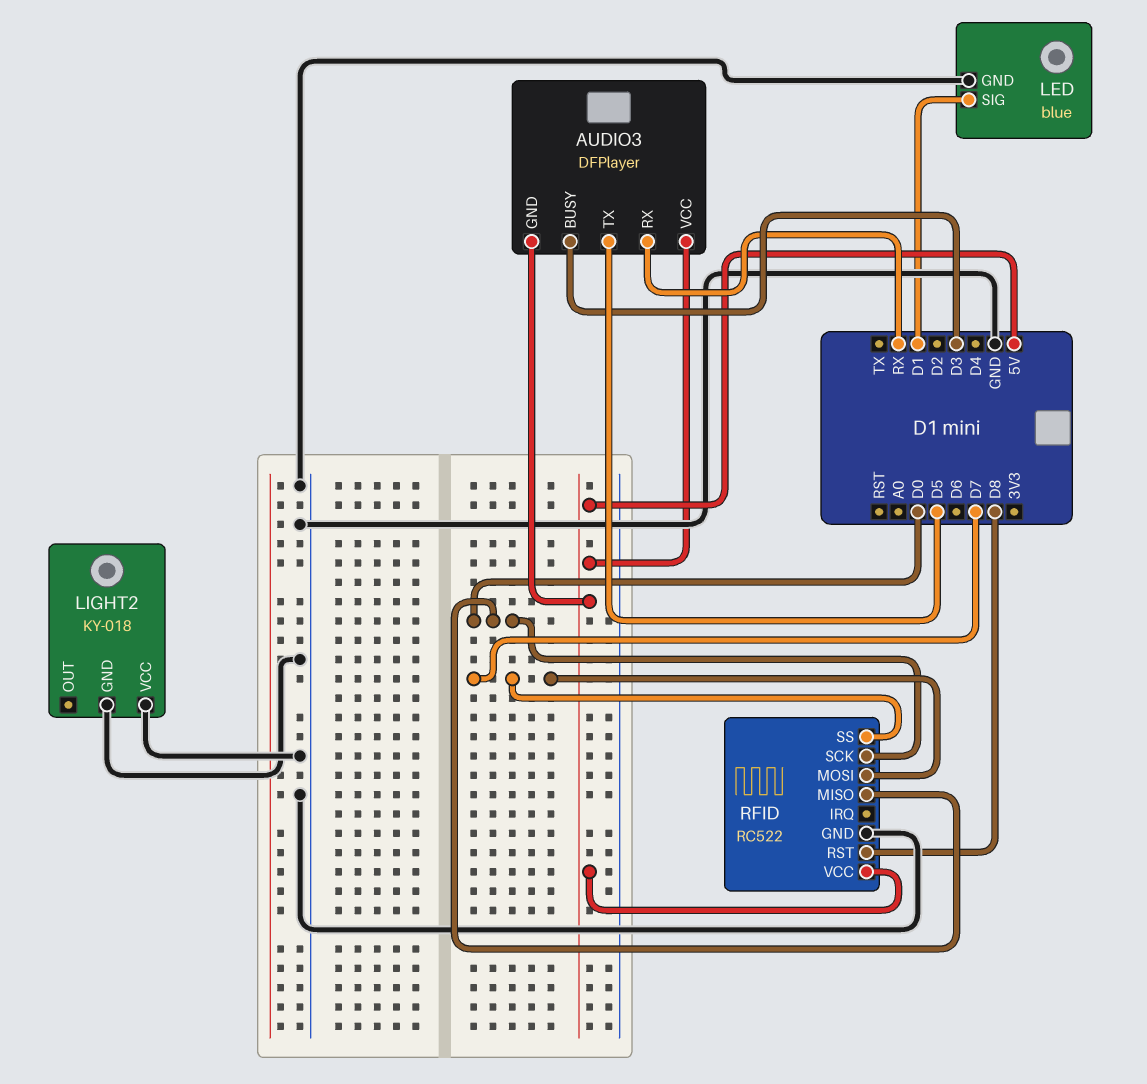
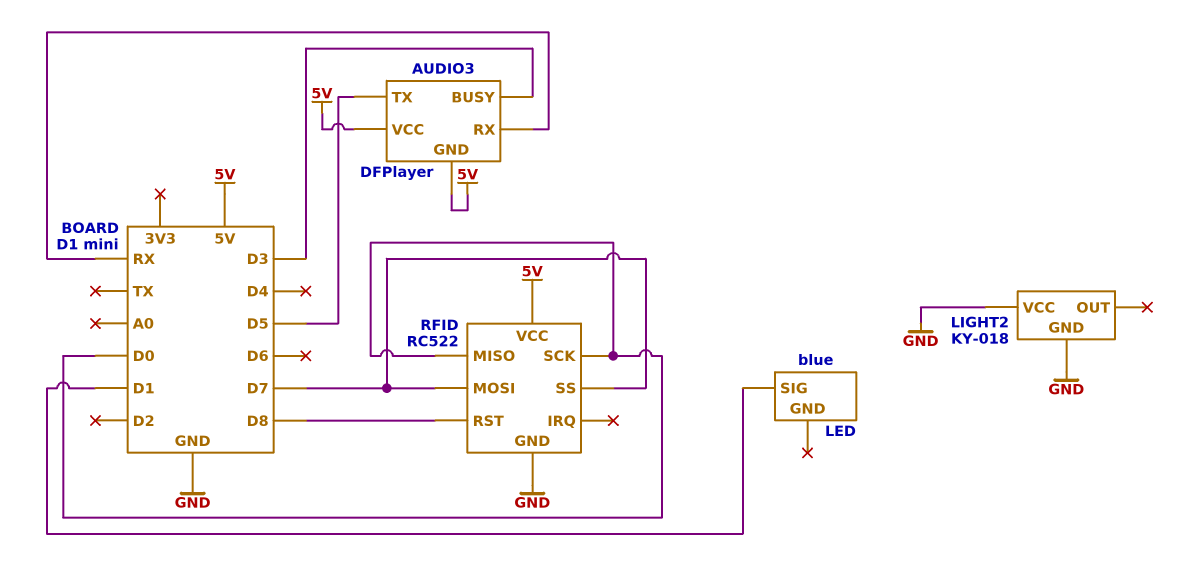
LED pin GND: GND -> none

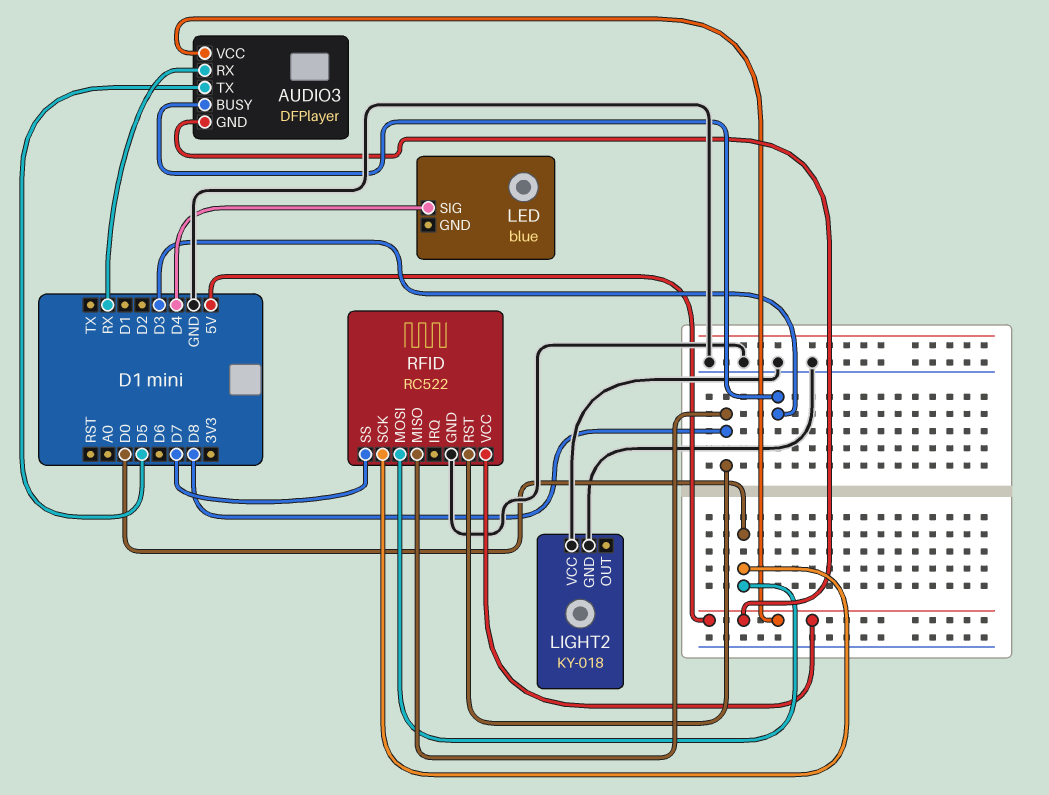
LED pin SIG: D1 -> D4
RFID pin MISO: D0 -> D8
RFID pin MOSI: D7 -> D0

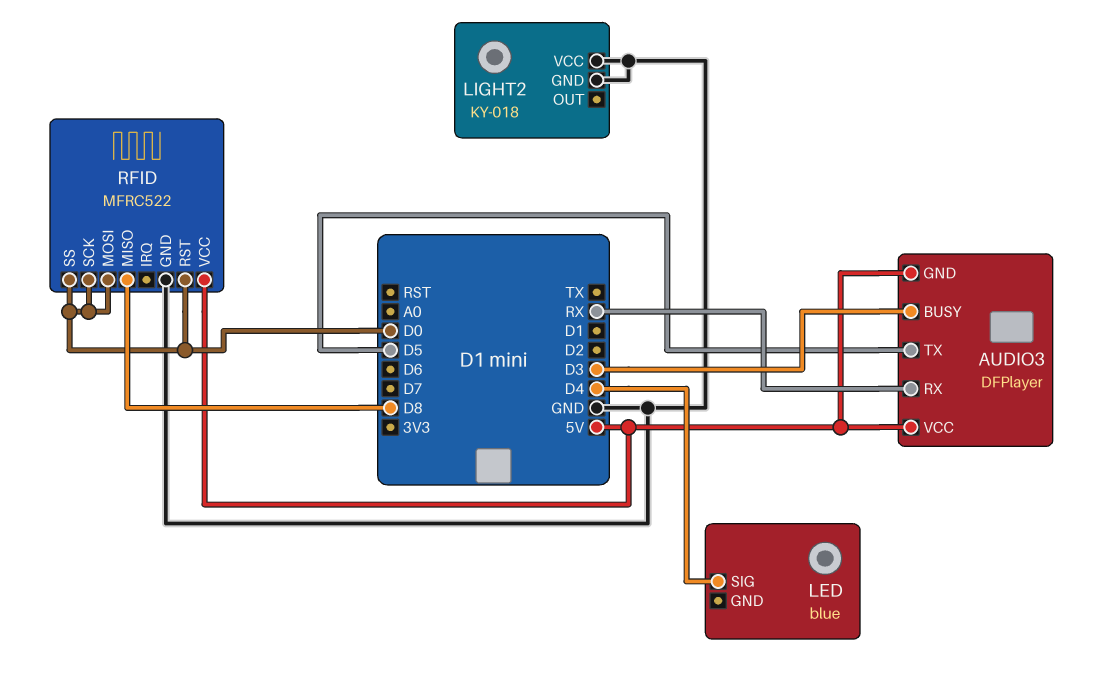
RFID: RC522 -> MFRC522
RFID pin RST: D8 -> D0
RFID pin SS: D7 -> D0

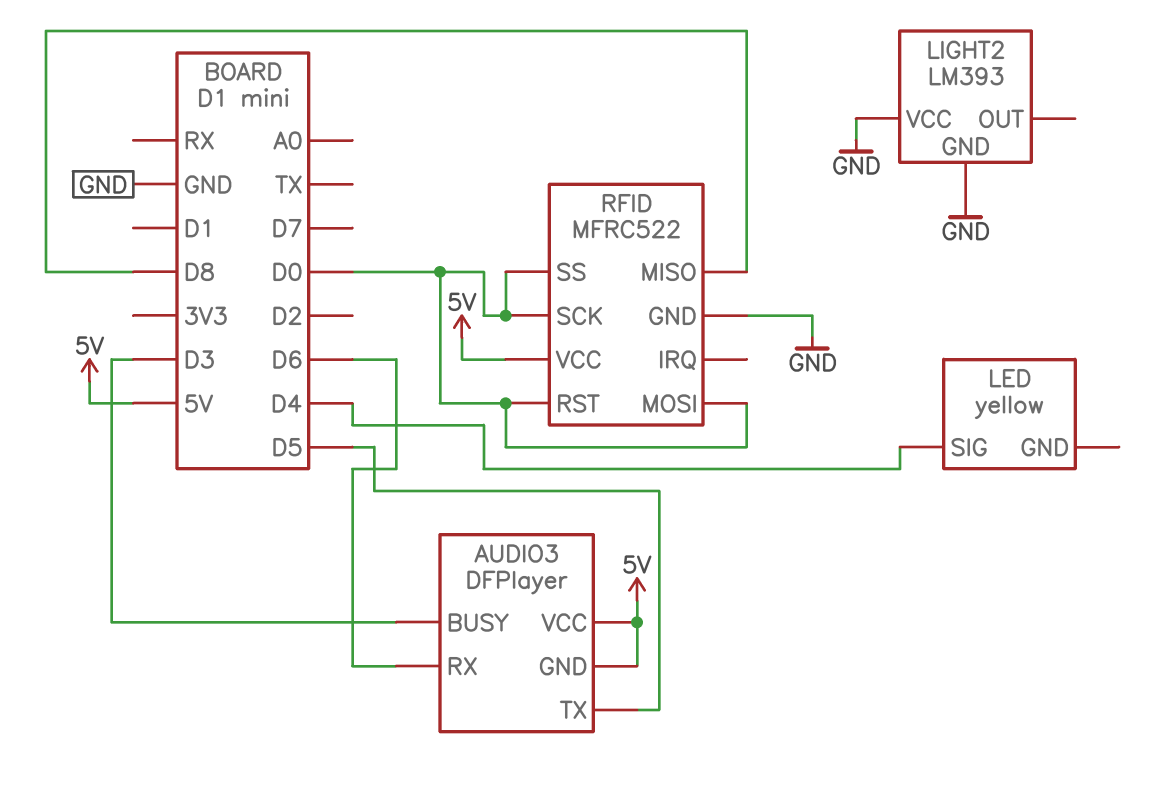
AUDIO3 pin RX: RX -> D6
LED: blue -> yellow
LIGHT2: KY-018 -> LM393

